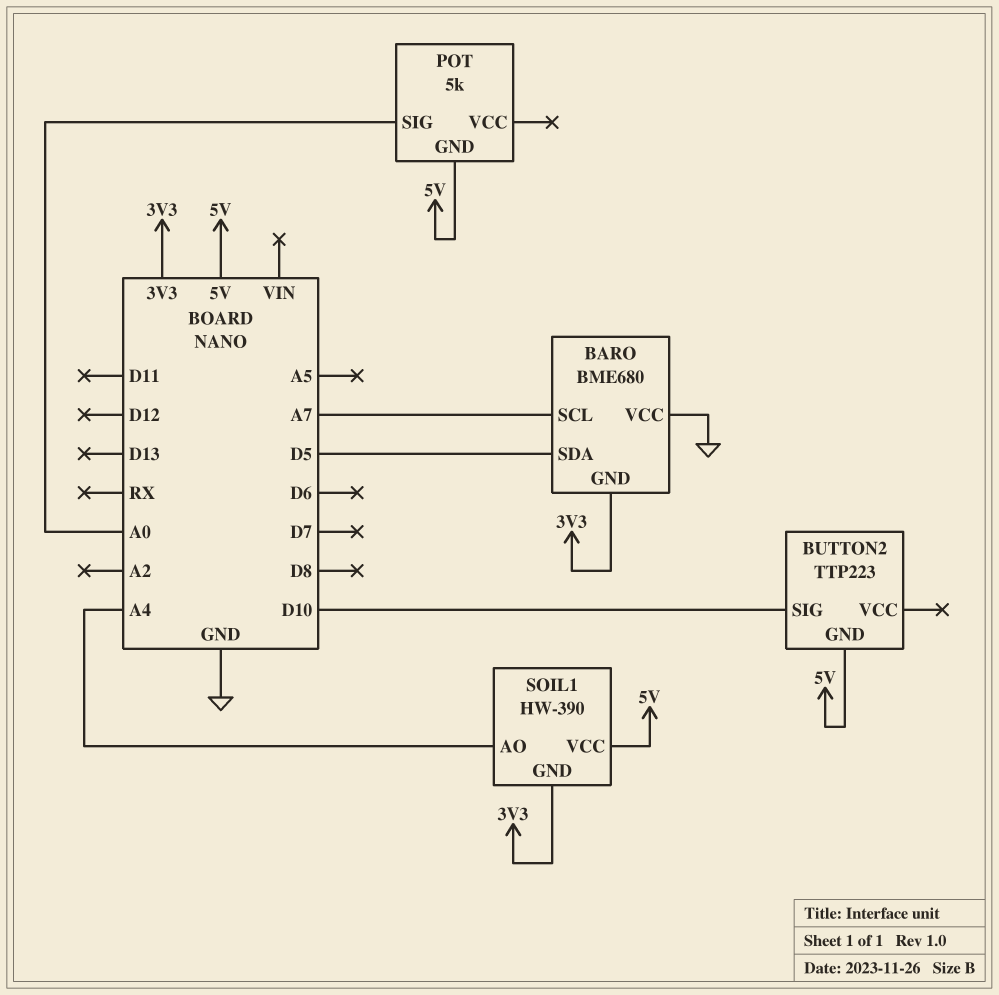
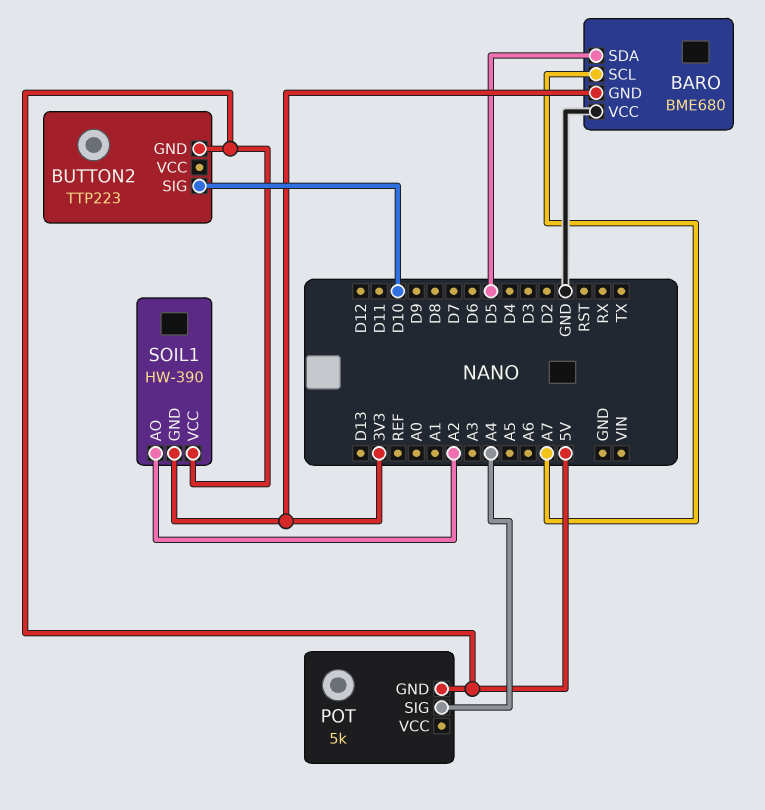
POT pin SIG: A0 -> A4
SOIL1 pin AO: A4 -> A2

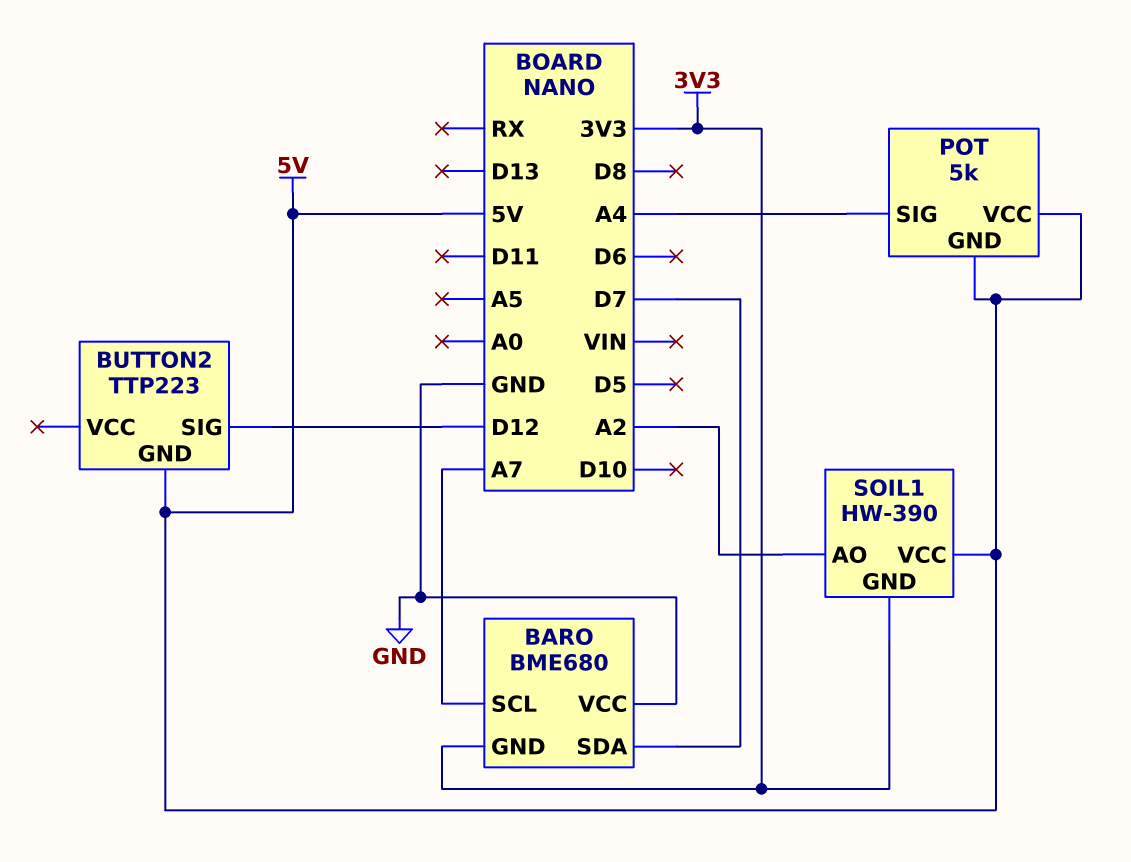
BARO pin SDA: D5 -> D7
BUTTON2 pin SIG: D10 -> D12
POT pin VCC: none -> 5V

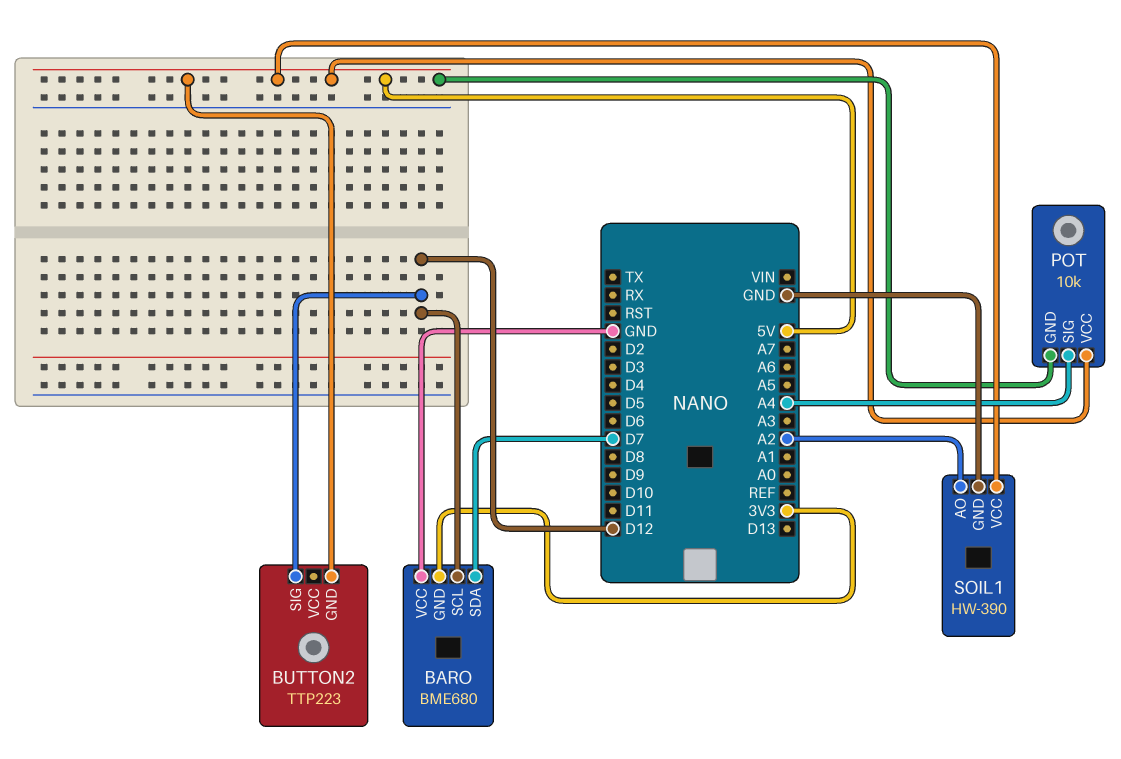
BARO pin SCL: A7 -> D12
POT: 5k -> 10k
SOIL1 pin GND: 3V3 -> GND

